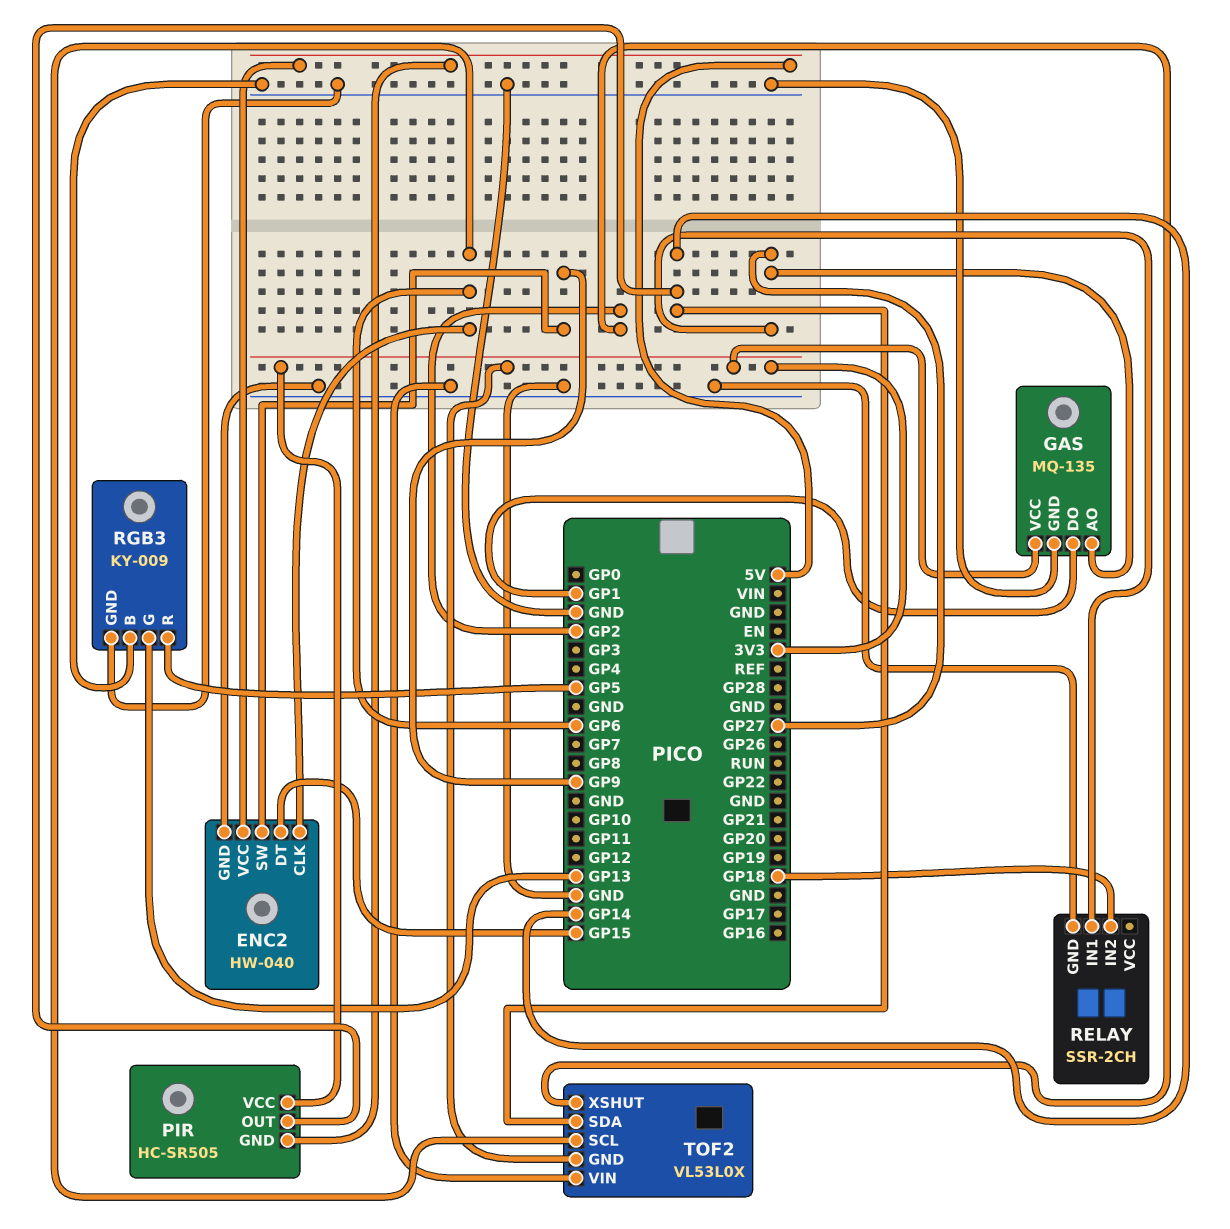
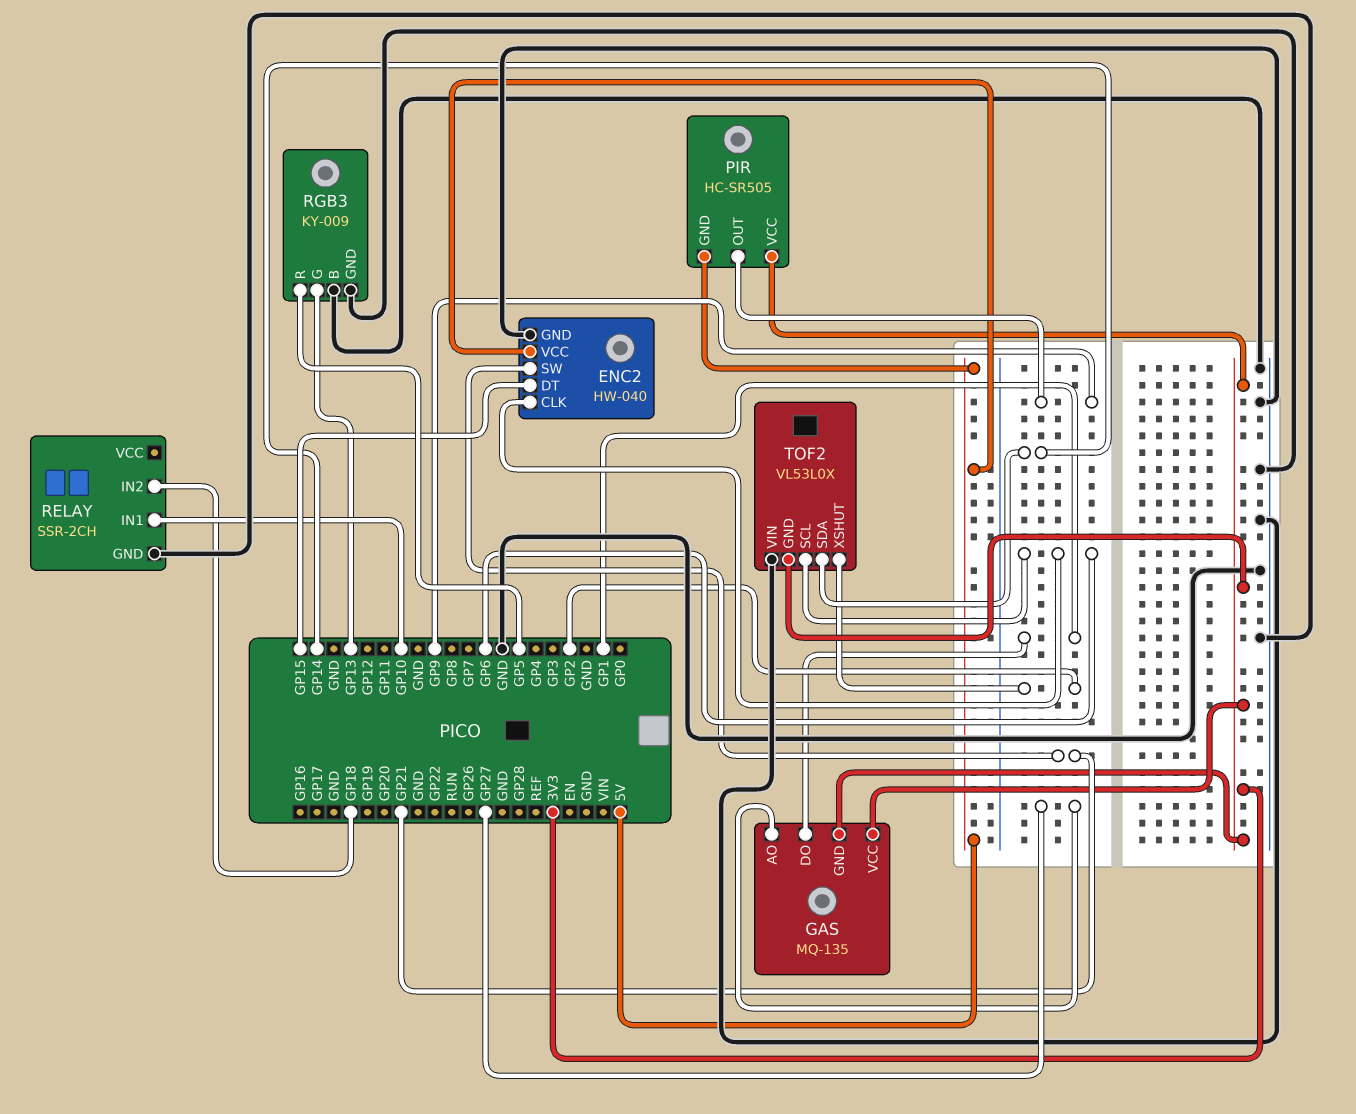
ENC2 pin SW: GP9 -> GP21
GAS pin GND: GND -> 3V3
PIR pin OUT: GP14 -> GP9
RELAY pin IN1: GP27 -> GP10

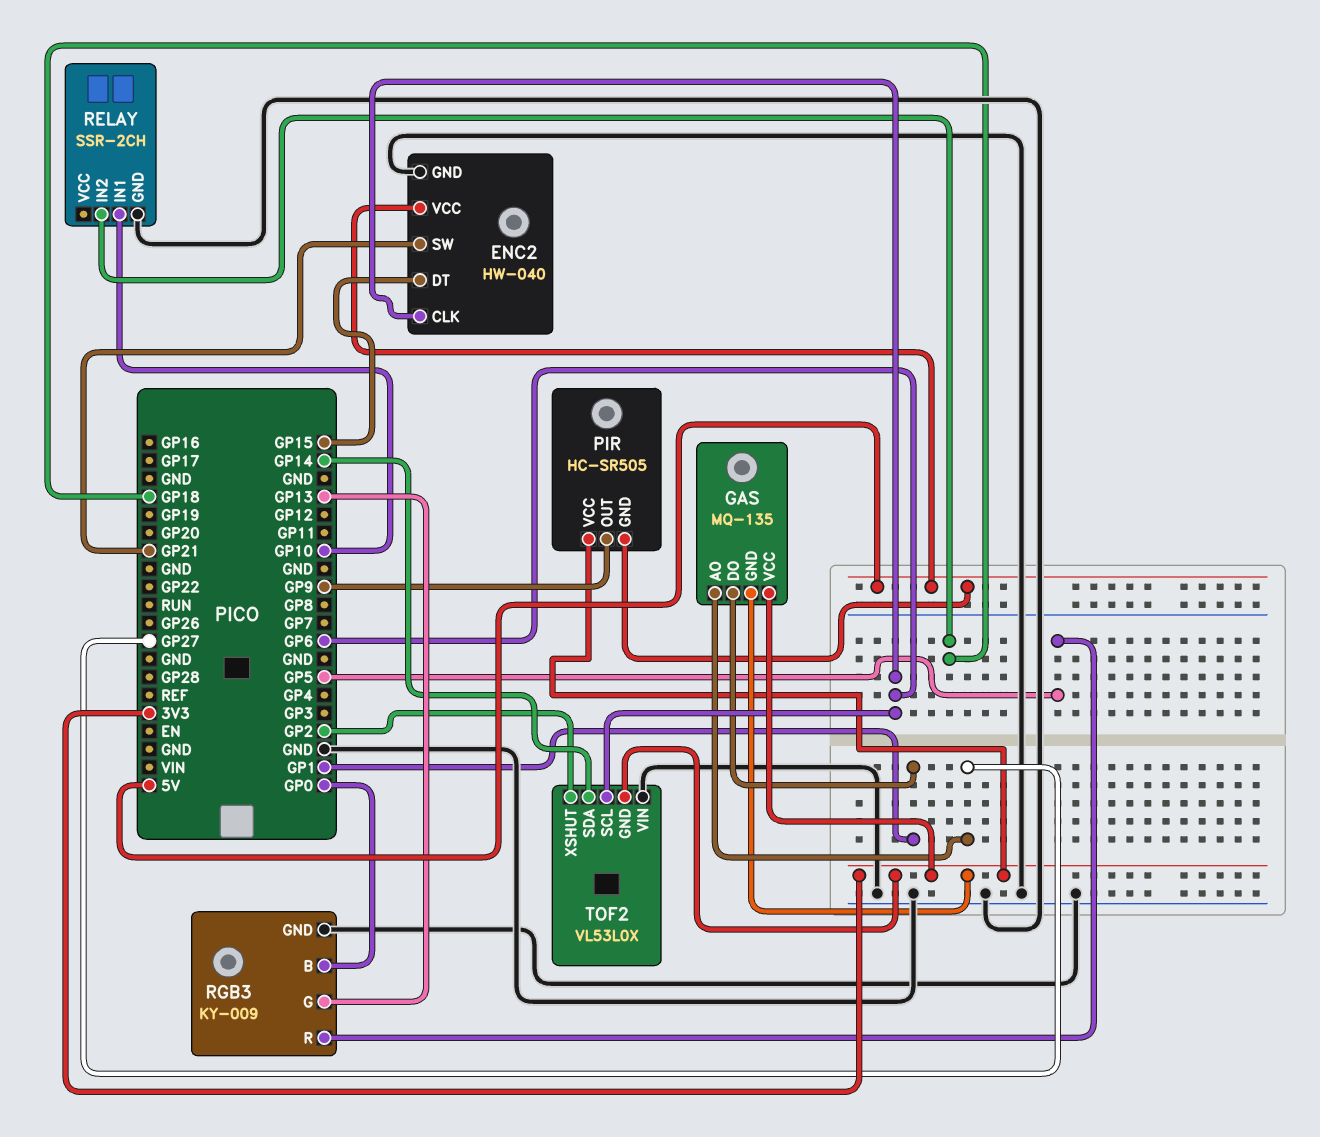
RGB3 pin B: GND -> GP0

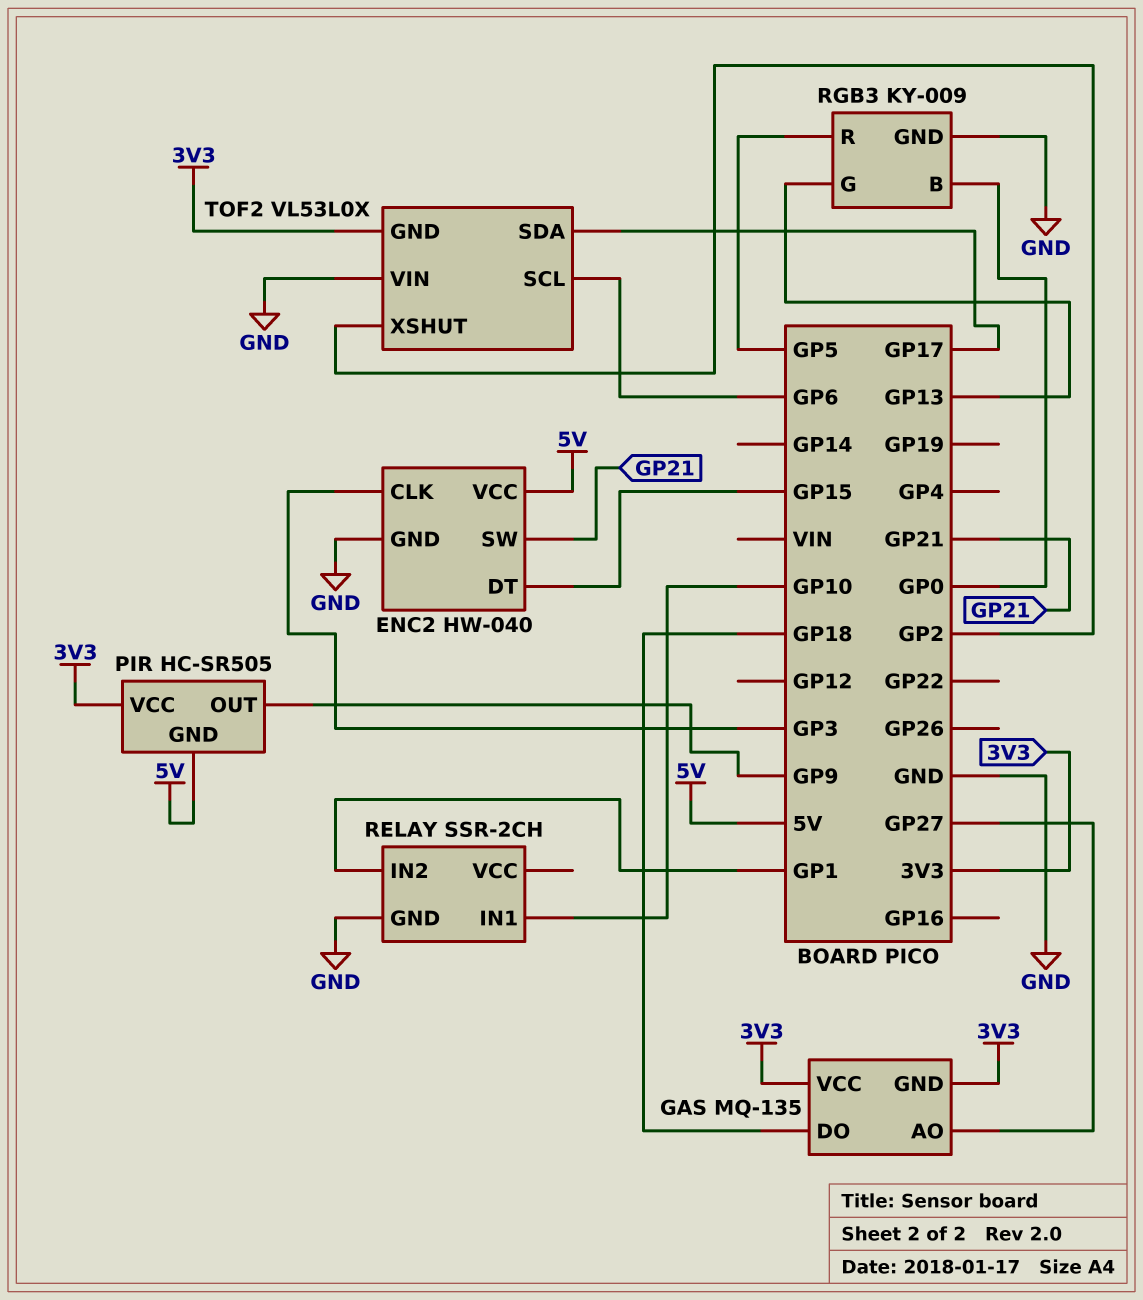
ENC2 pin CLK: GP6 -> GP3
GAS pin DO: GP1 -> GP18
RELAY pin IN2: GP18 -> GP1
TOF2 pin SDA: GP14 -> GP17

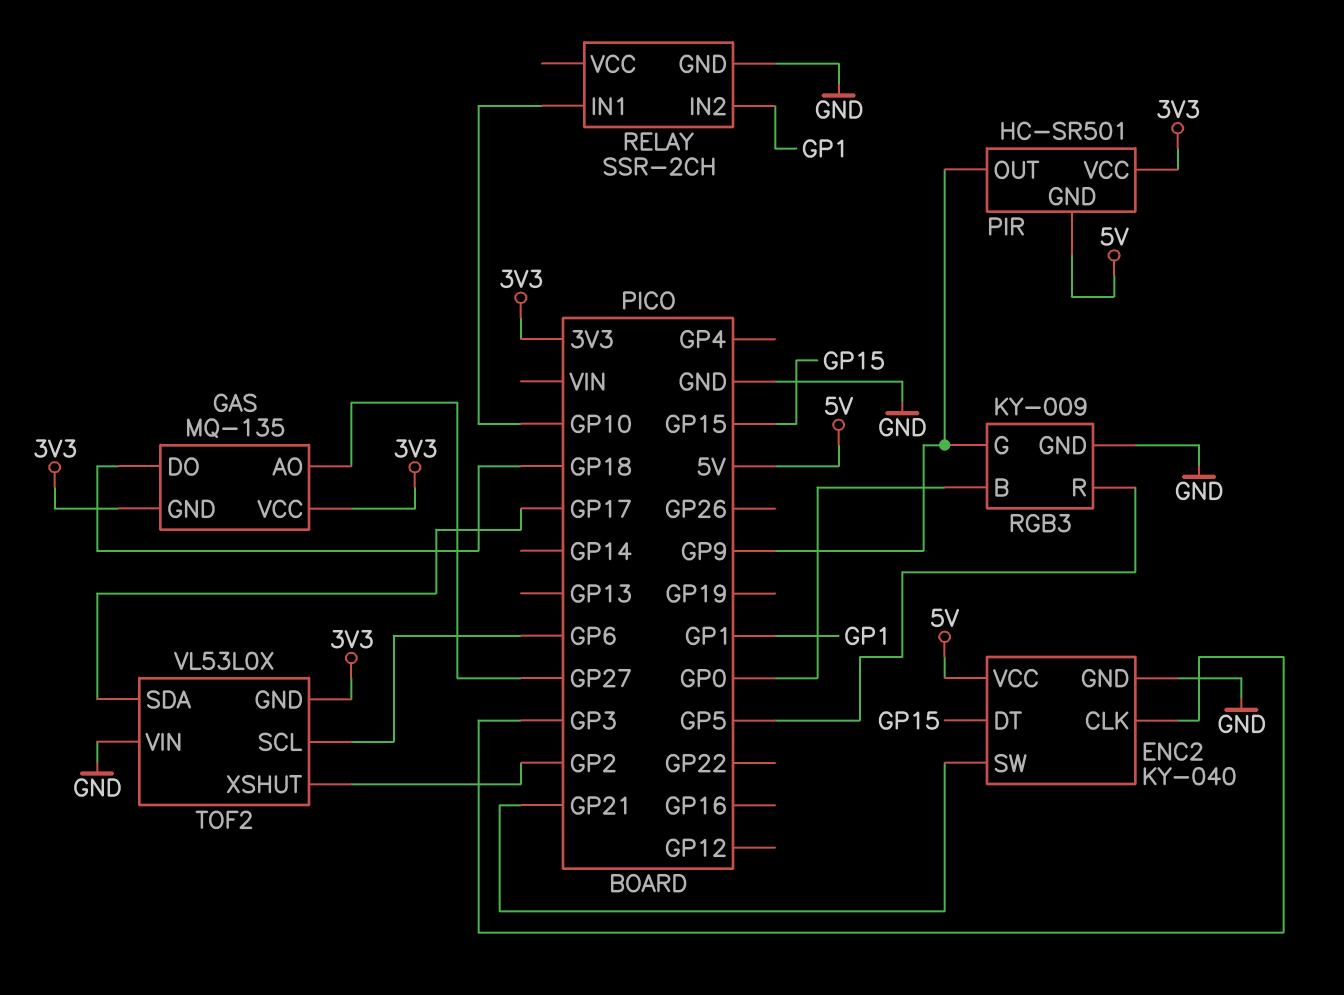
ENC2: HW-040 -> KY-040
PIR: HC-SR505 -> HC-SR501
RGB3 pin G: GP13 -> GP9

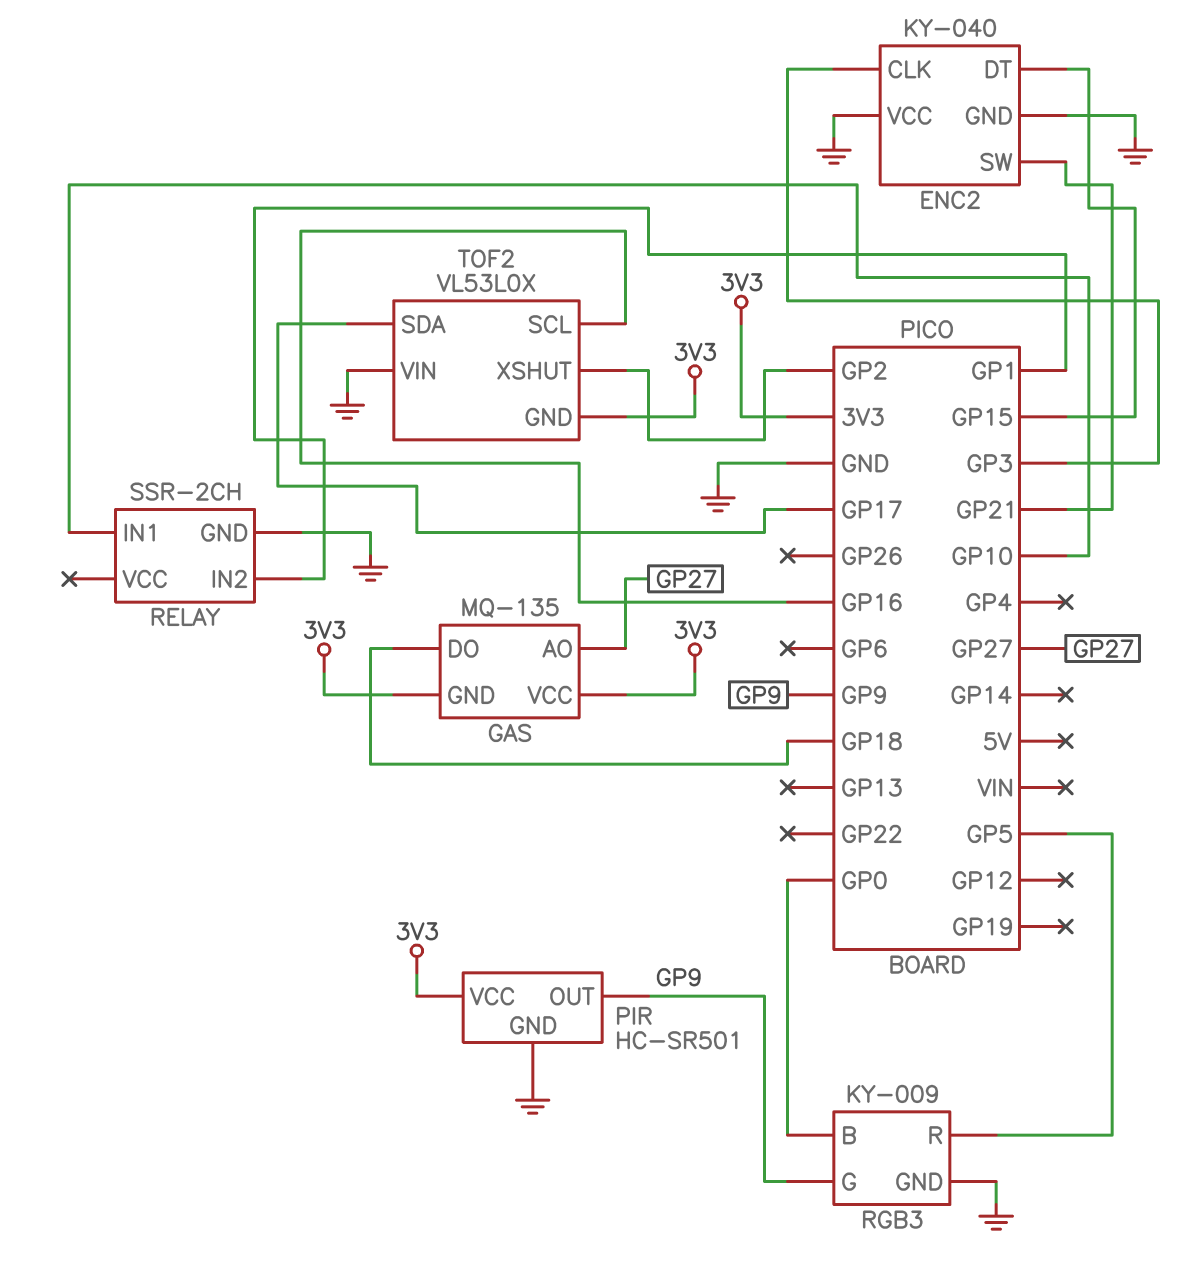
ENC2 pin VCC: 5V -> GND
PIR pin GND: 5V -> GND
TOF2 pin SCL: GP6 -> GP16

